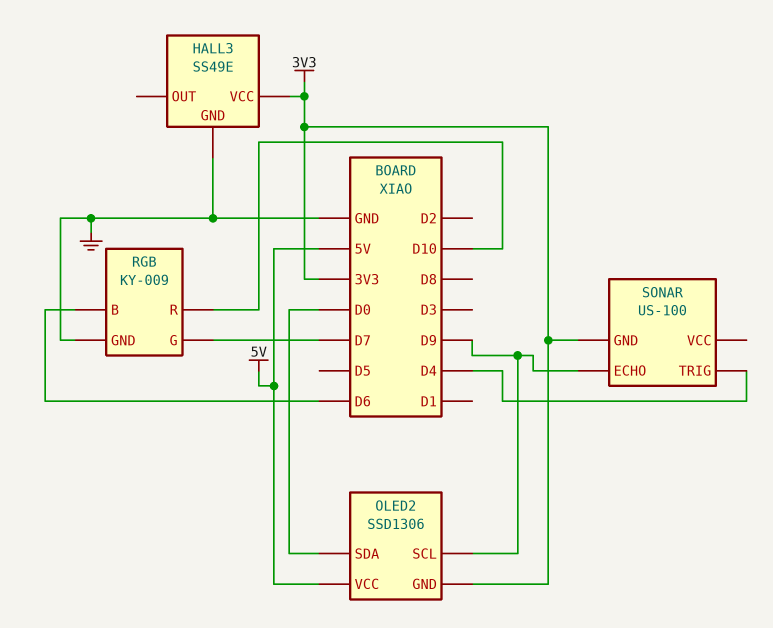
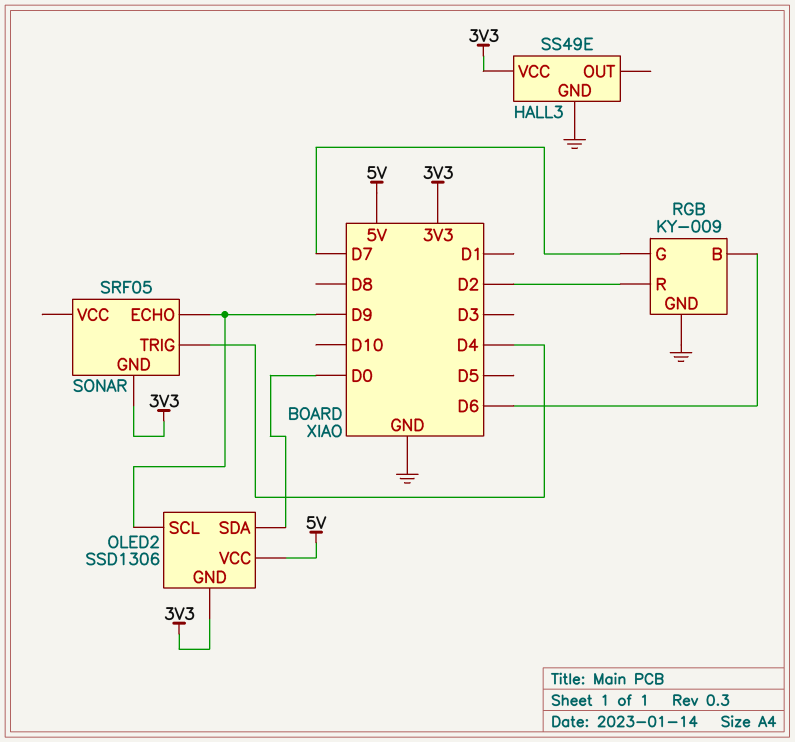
RGB pin R: D10 -> D2
SONAR: US-100 -> SRF05

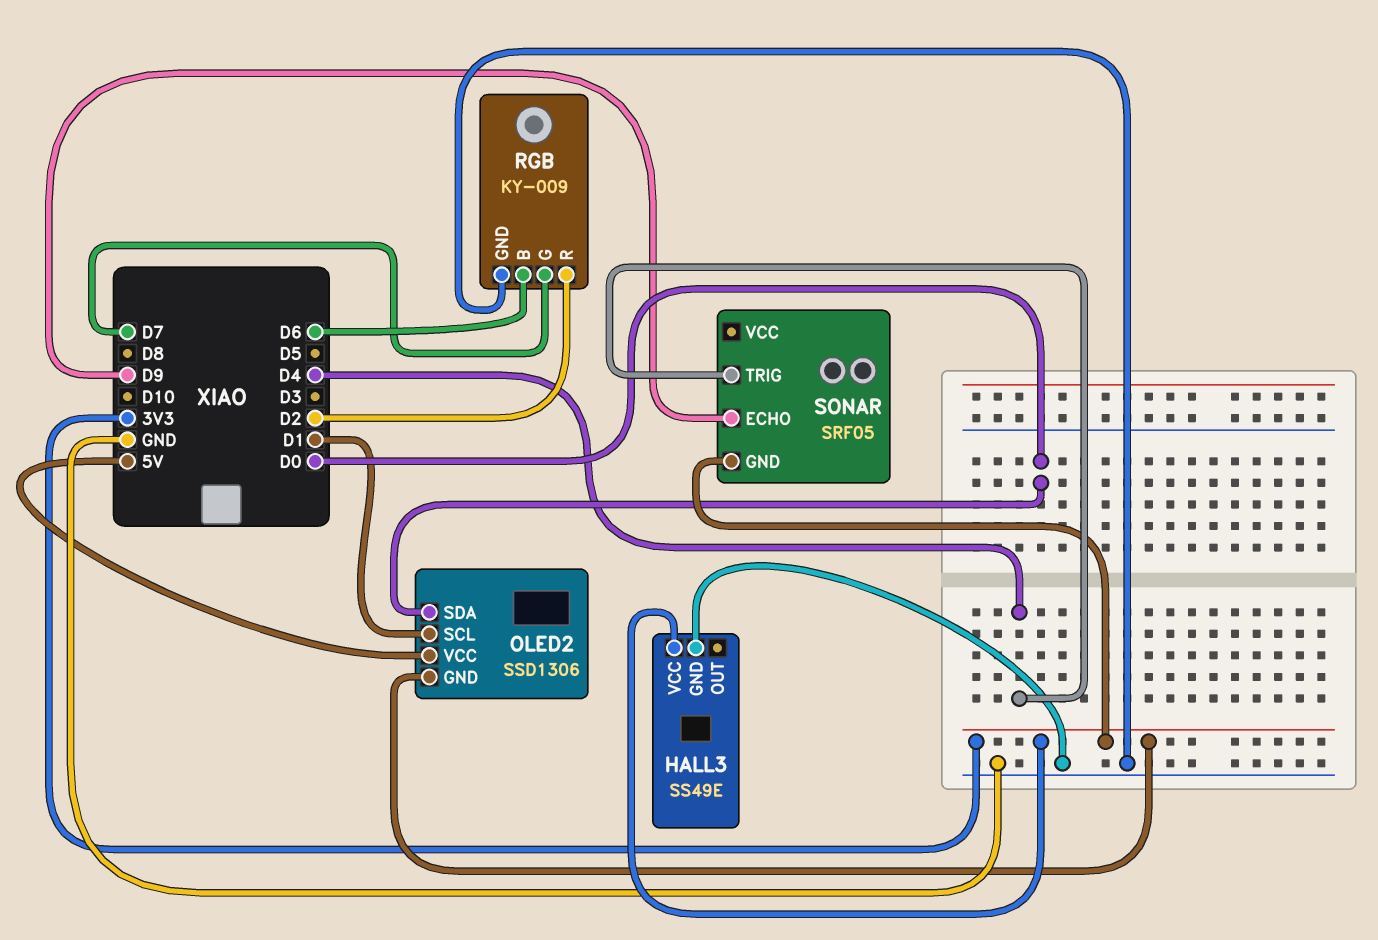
OLED2 pin SCL: D9 -> D1

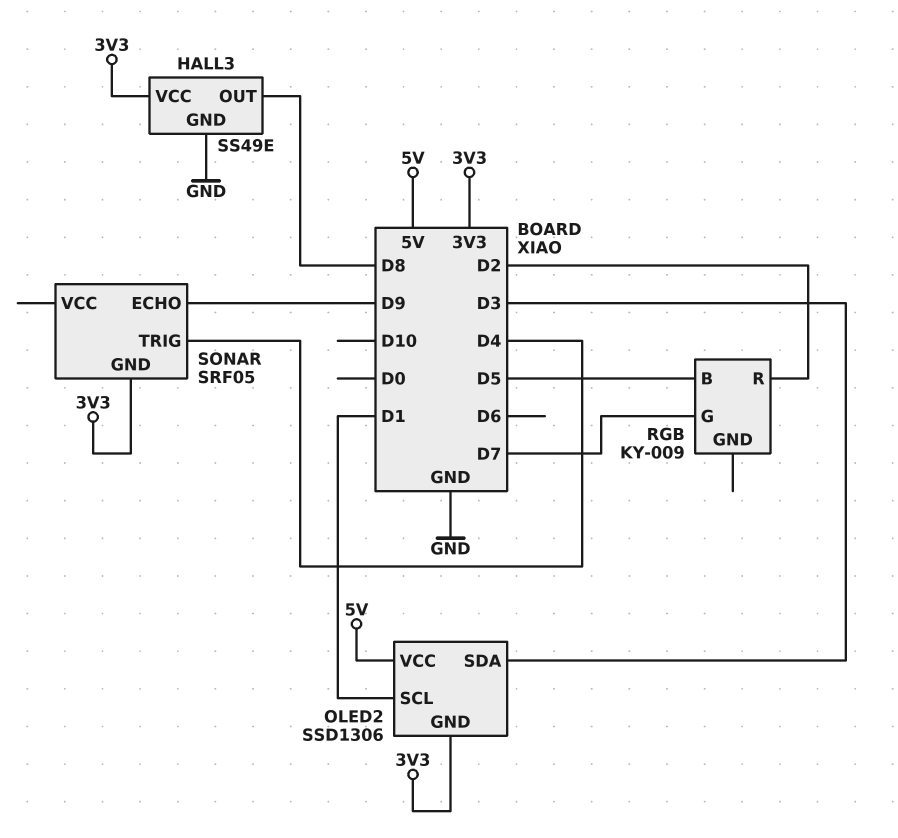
HALL3 pin OUT: none -> D8
OLED2 pin SDA: D0 -> D3
RGB pin B: D6 -> D5
RGB pin GND: GND -> none

